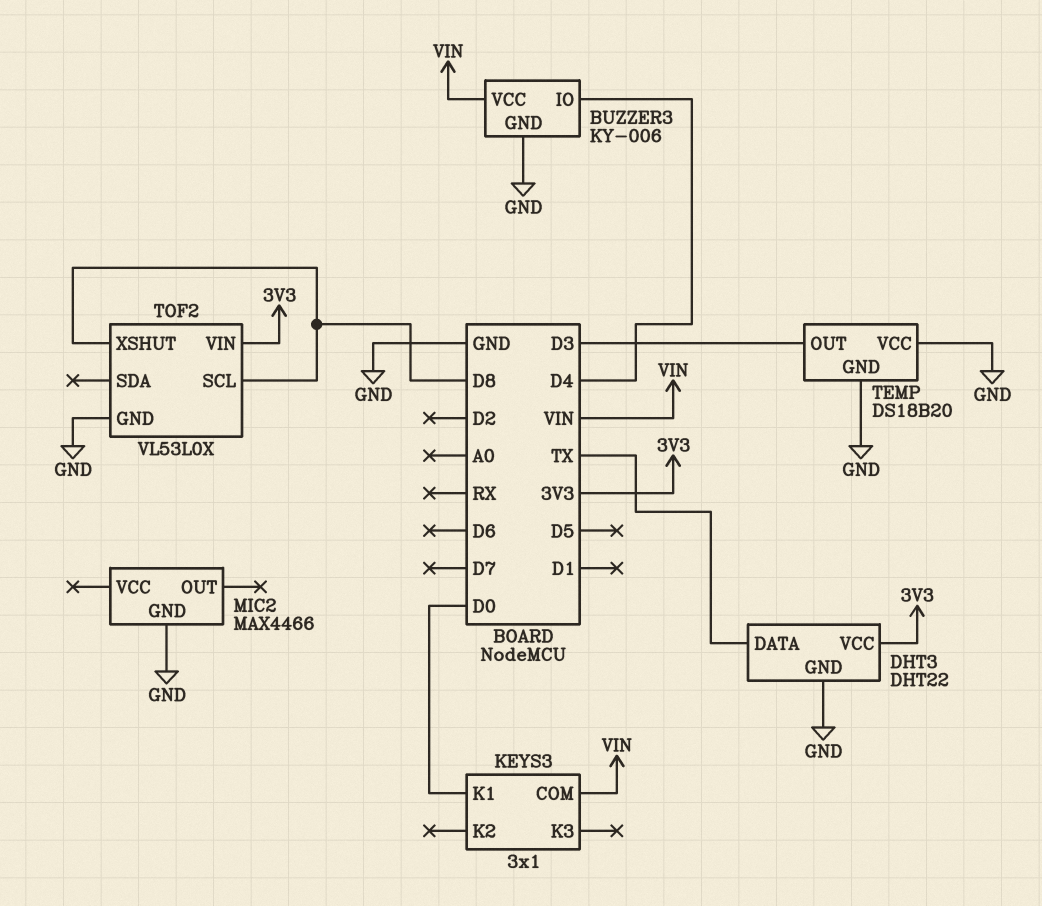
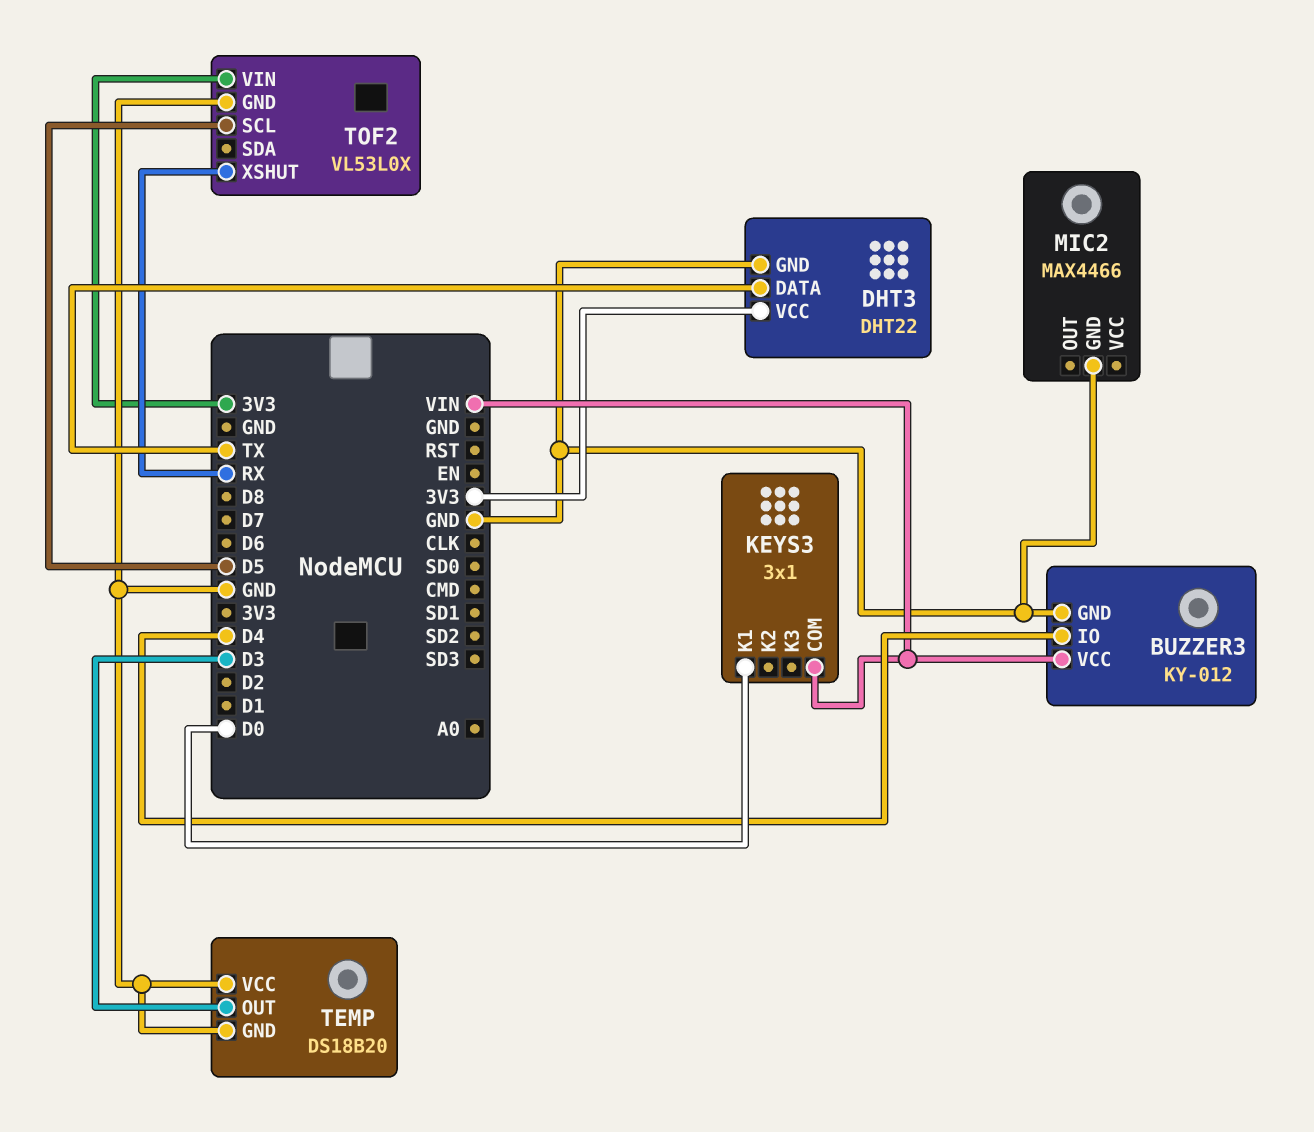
BUZZER3: KY-006 -> KY-012
TOF2 pin SCL: D8 -> D5
TOF2 pin XSHUT: D8 -> RX

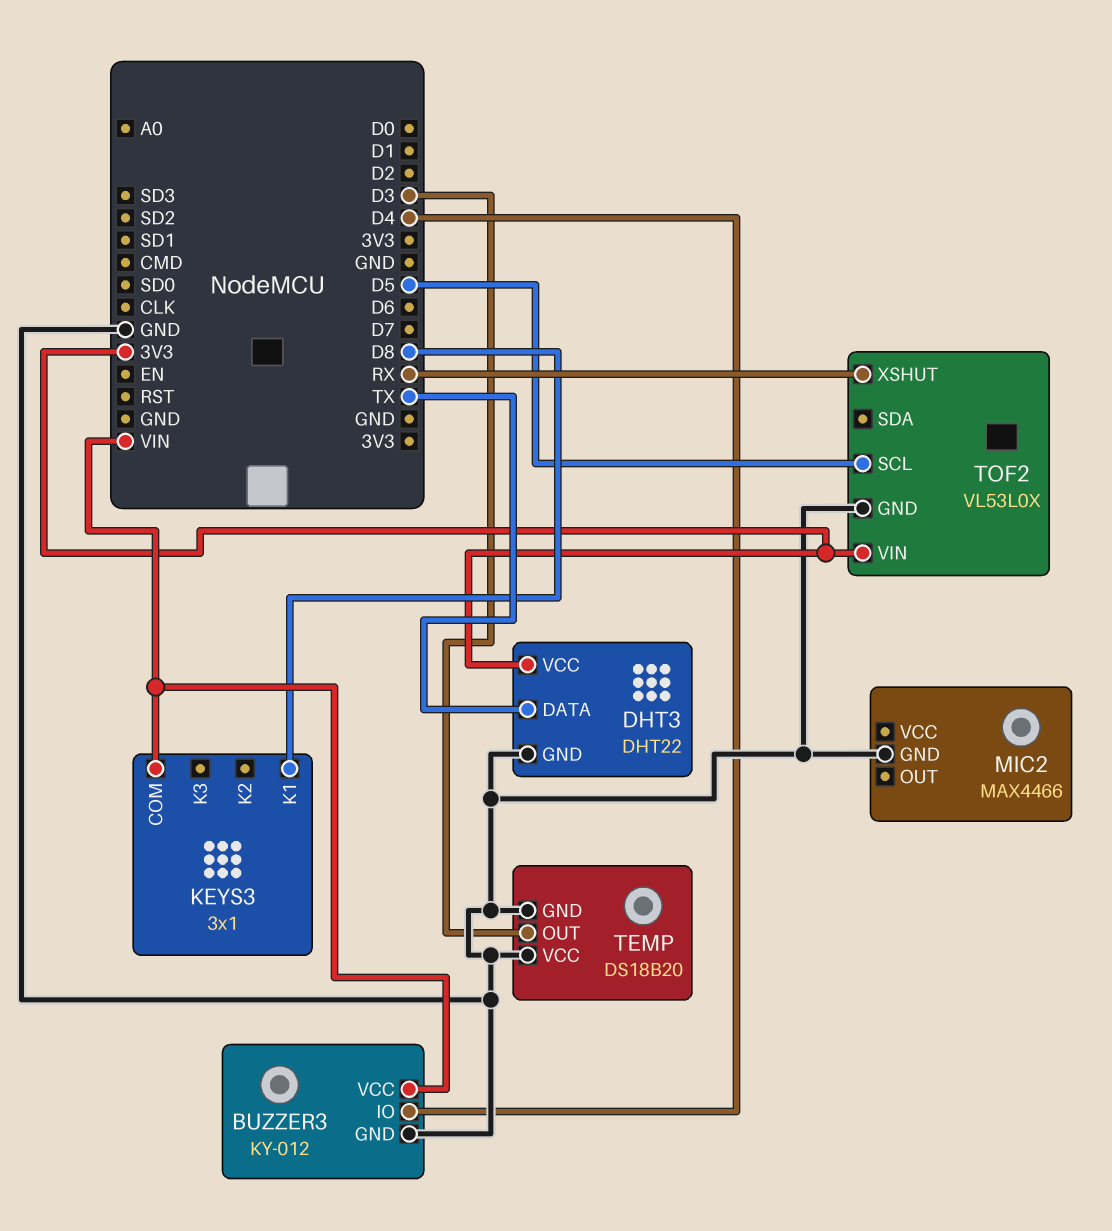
KEYS3 pin K1: D0 -> D8

